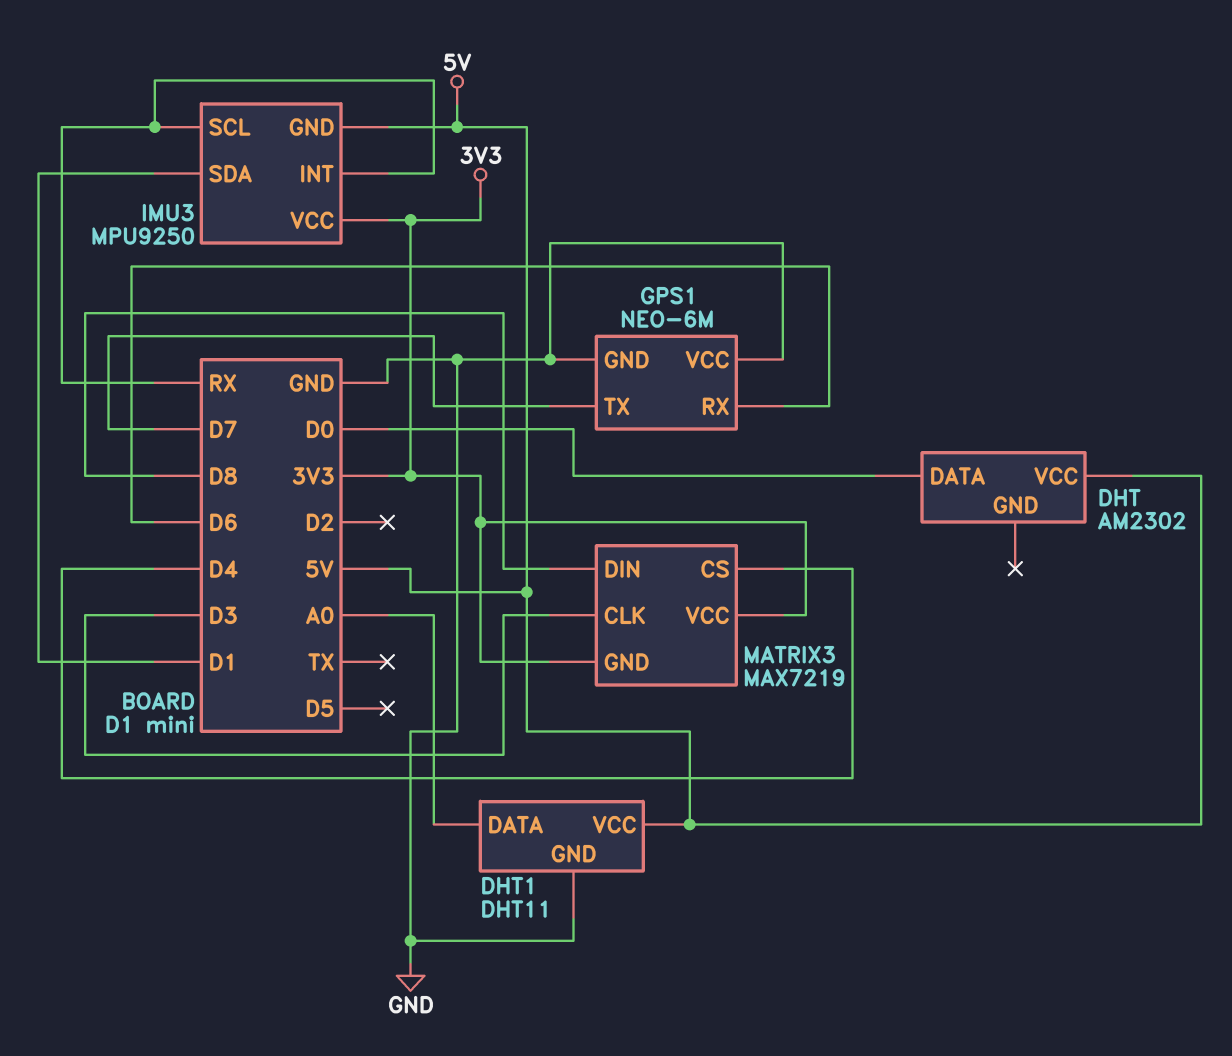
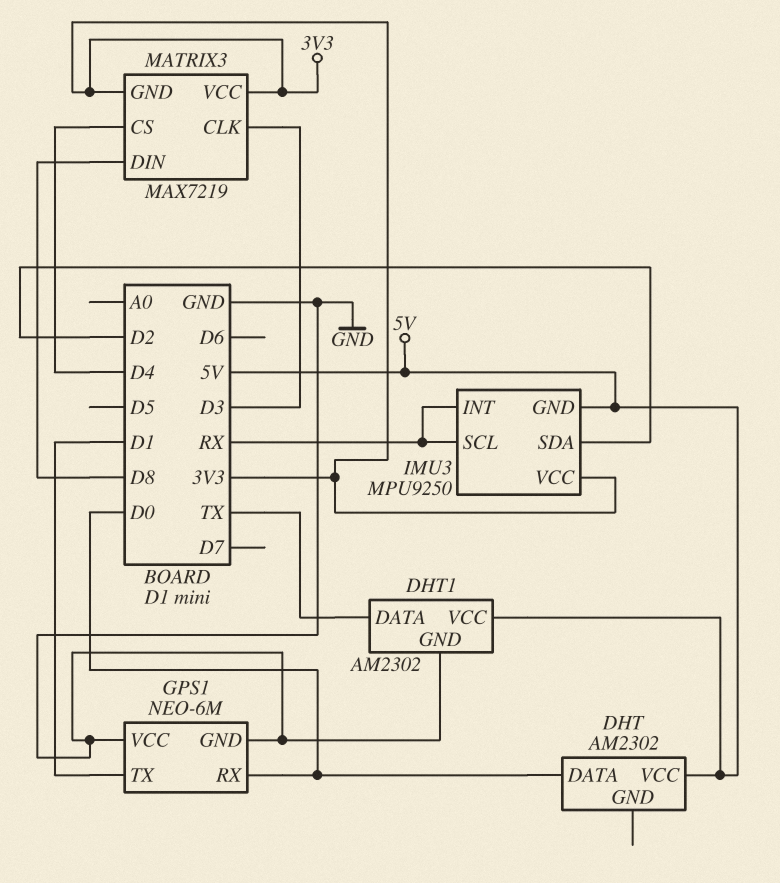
DHT1: DHT11 -> AM2302
DHT1 pin DATA: A0 -> TX
GPS1 pin RX: D6 -> D0
GPS1 pin TX: D7 -> D1
IMU3 pin SDA: D1 -> D2

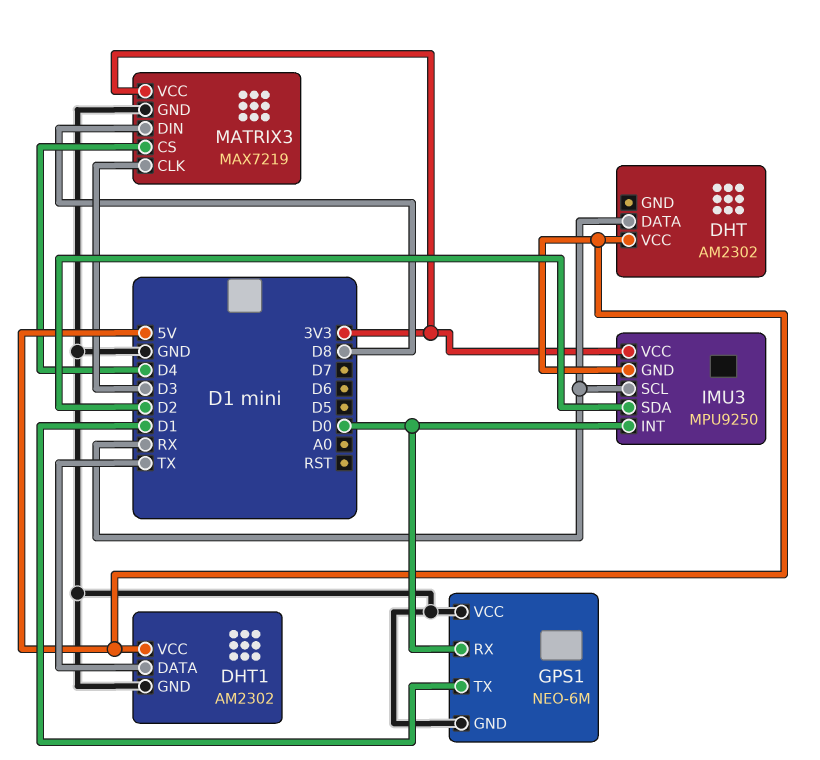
DHT pin DATA: D0 -> RX
IMU3 pin INT: RX -> D0
MATRIX3 pin GND: 3V3 -> GND

